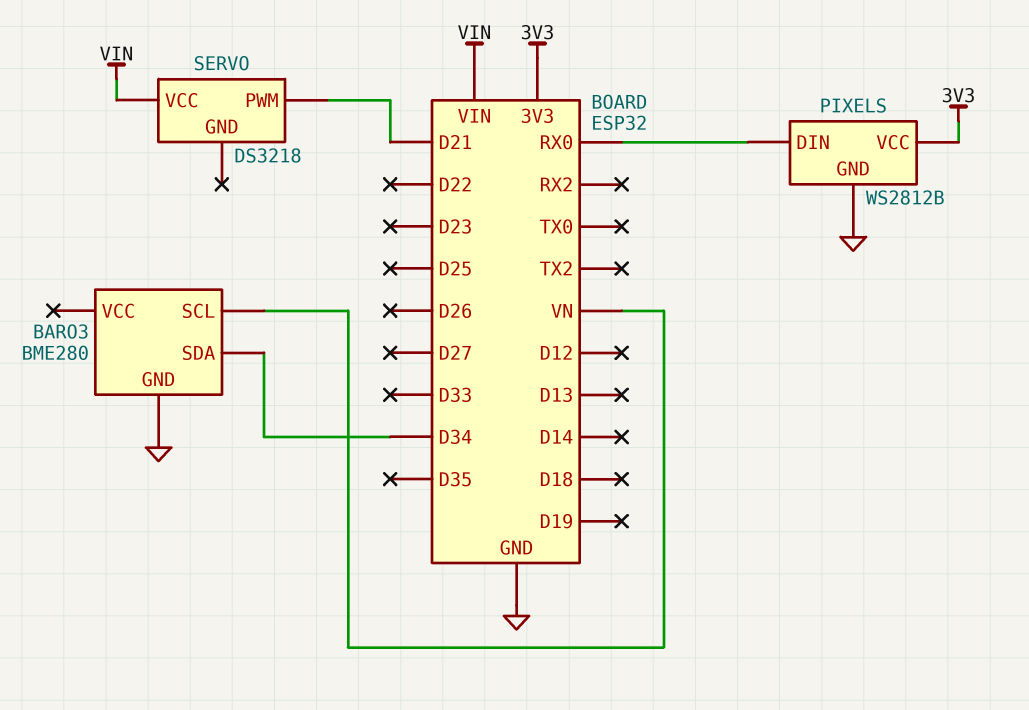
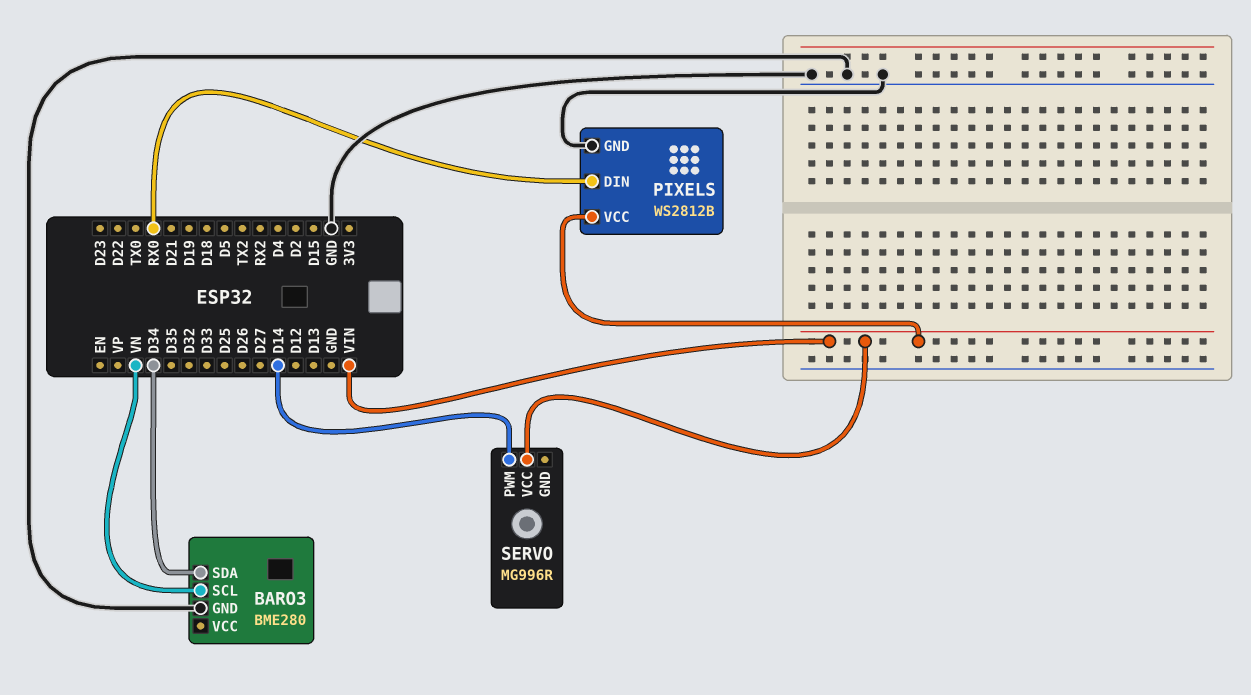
PIXELS pin VCC: 3V3 -> VIN
SERVO: DS3218 -> MG996R
SERVO pin PWM: D21 -> D14

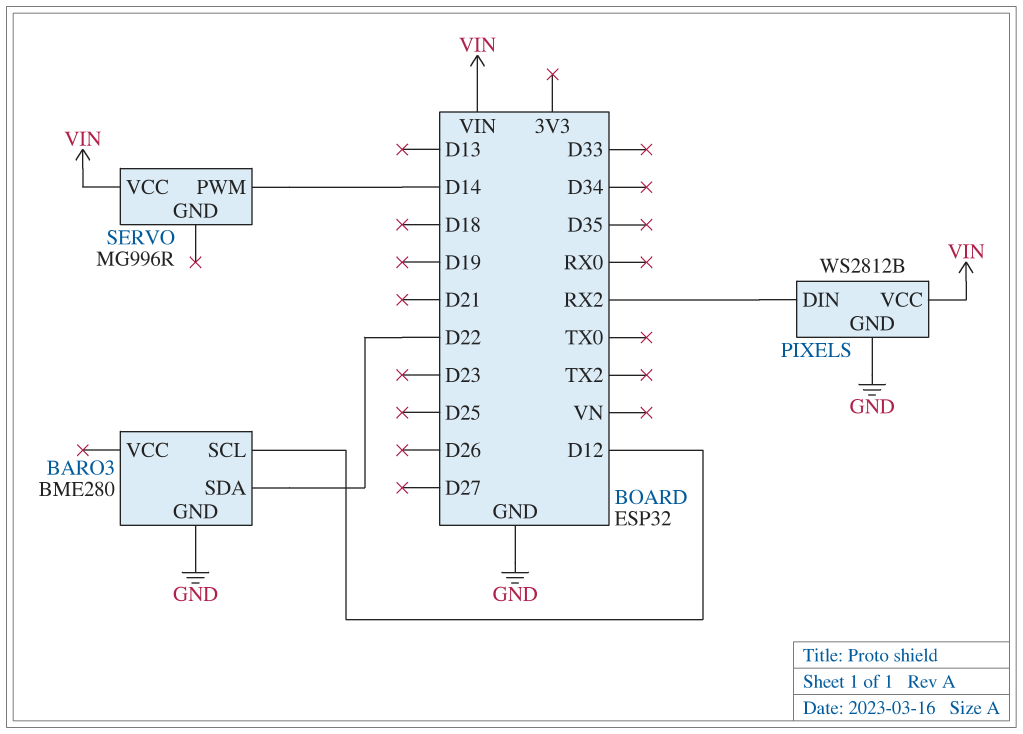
BARO3 pin SCL: VN -> D12
BARO3 pin SDA: D34 -> D22
PIXELS pin DIN: RX0 -> RX2

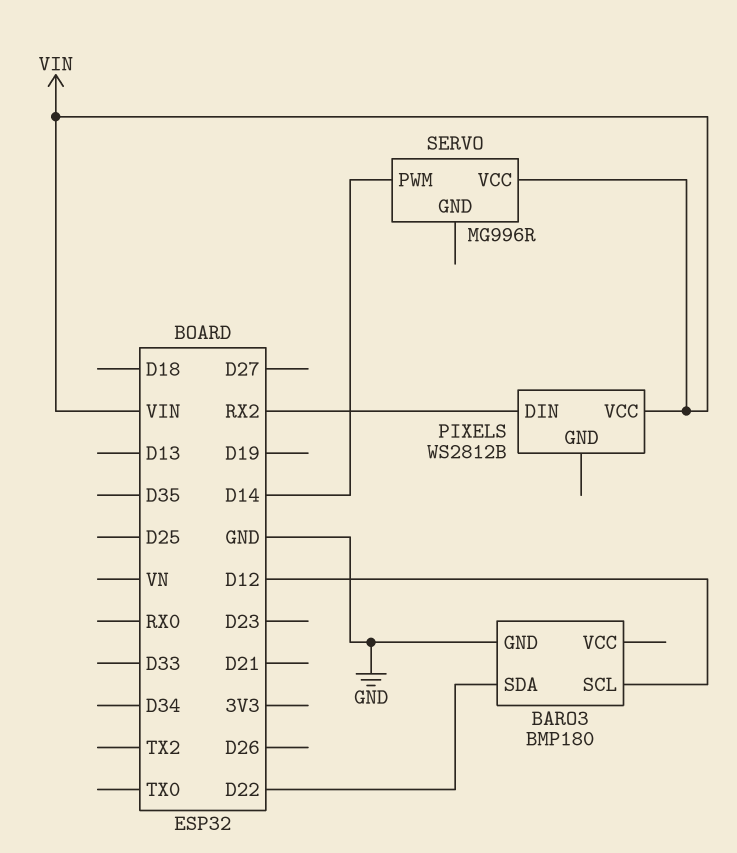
BARO3: BME280 -> BMP180
PIXELS pin GND: GND -> none

